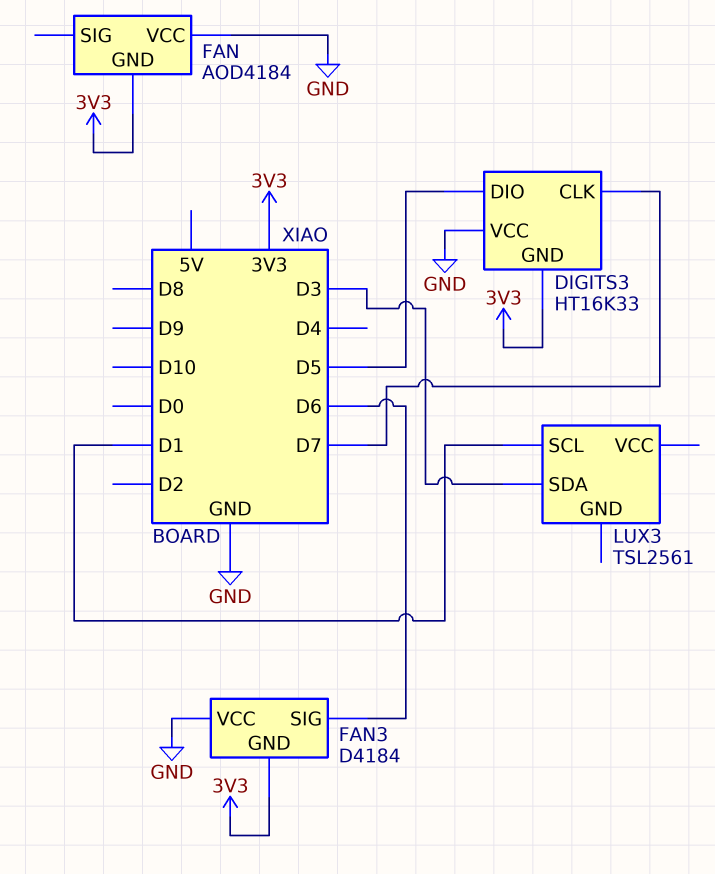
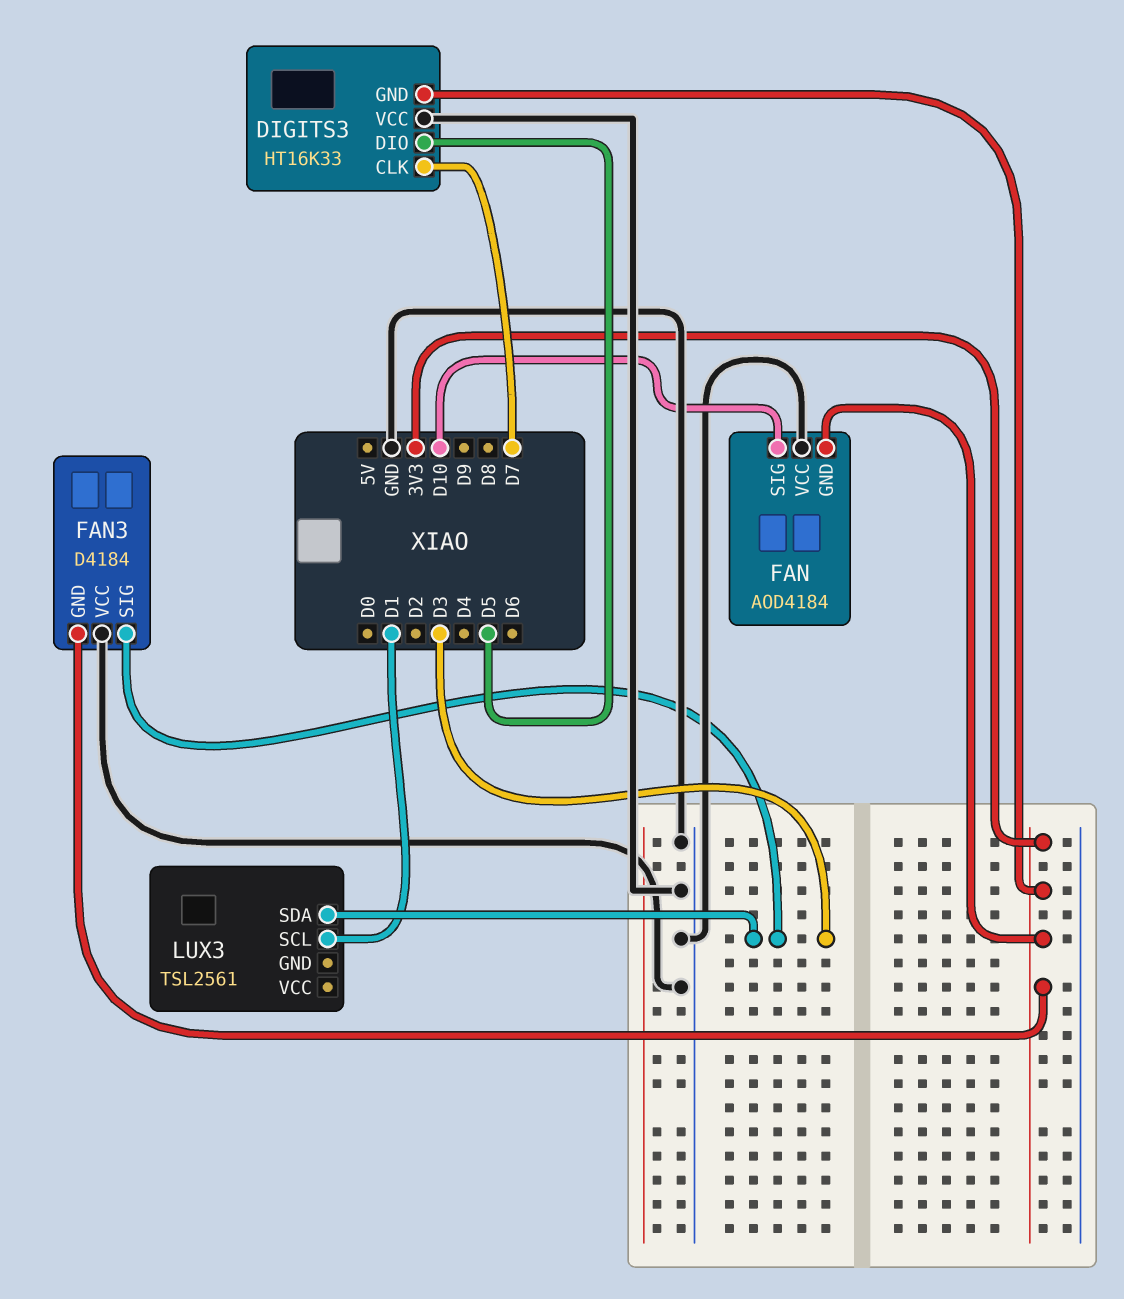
FAN pin SIG: none -> D10
FAN3 pin SIG: D6 -> D3

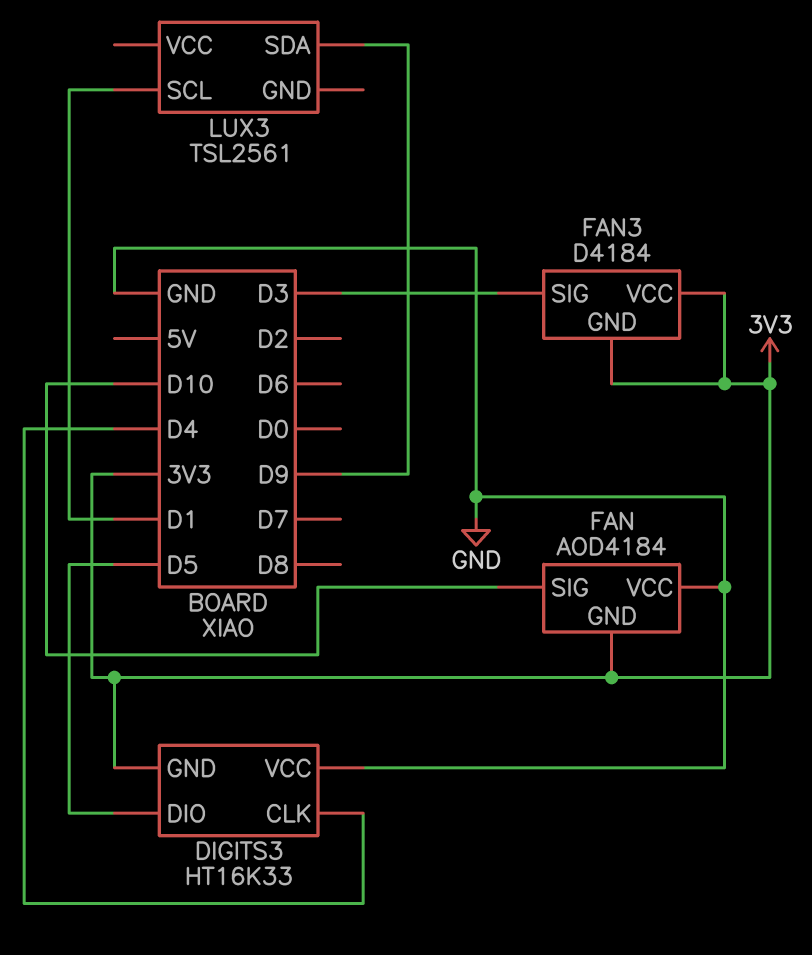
DIGITS3 pin CLK: D7 -> D4
FAN3 pin VCC: GND -> 3V3
LUX3 pin SDA: D3 -> D9

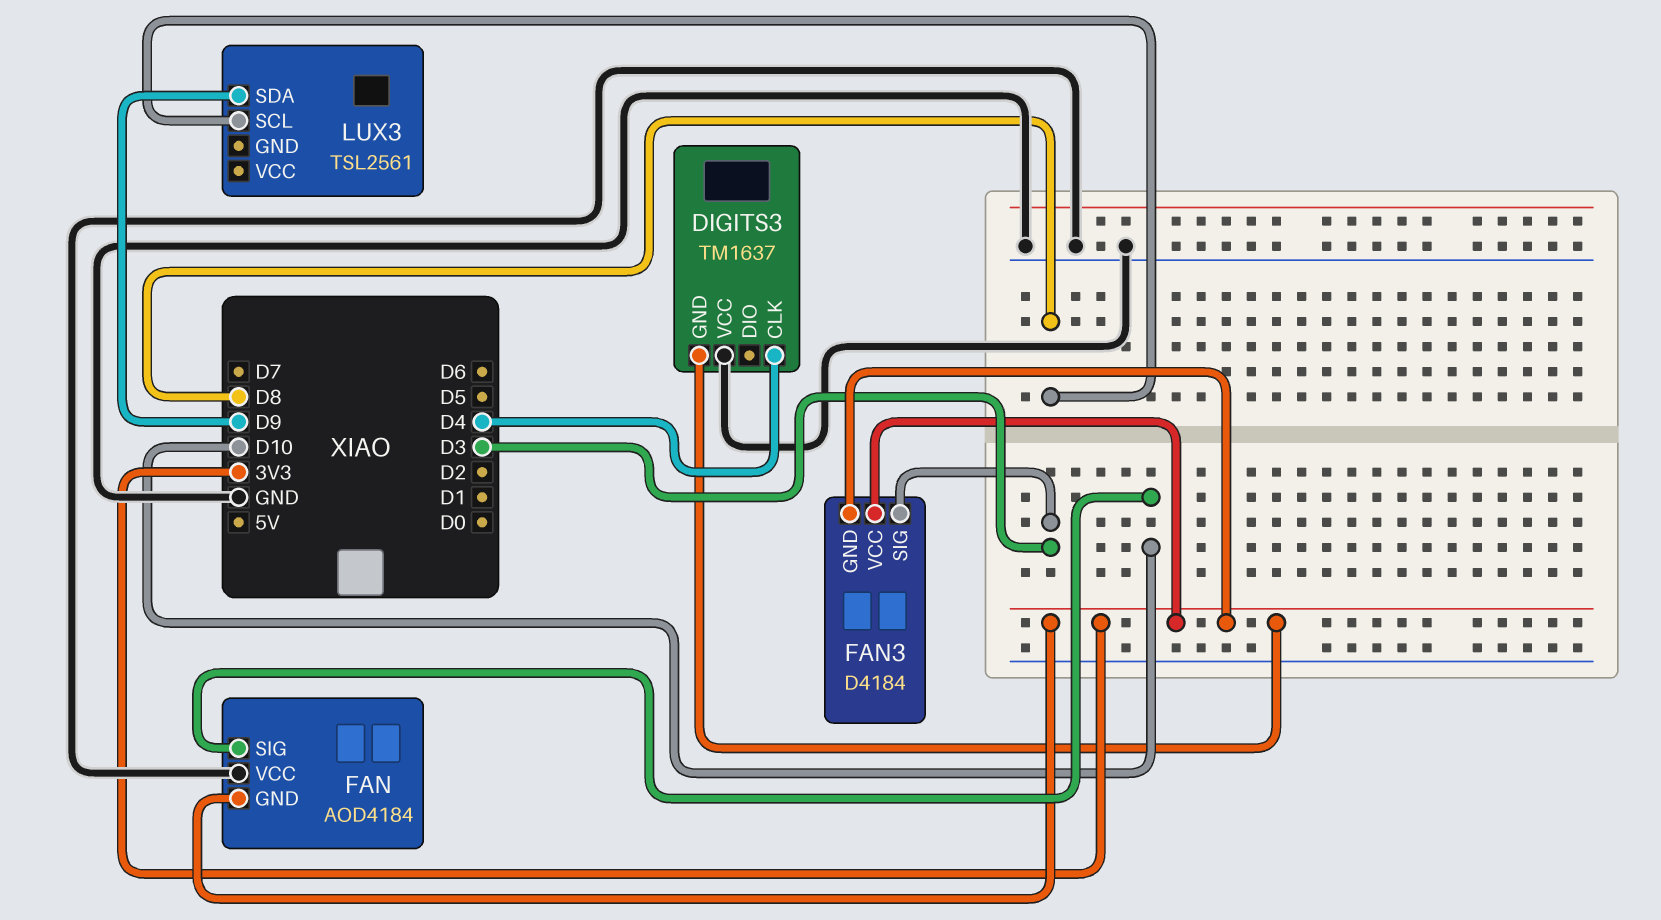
DIGITS3: HT16K33 -> TM1637
DIGITS3 pin DIO: D5 -> none
LUX3 pin SCL: D1 -> D8

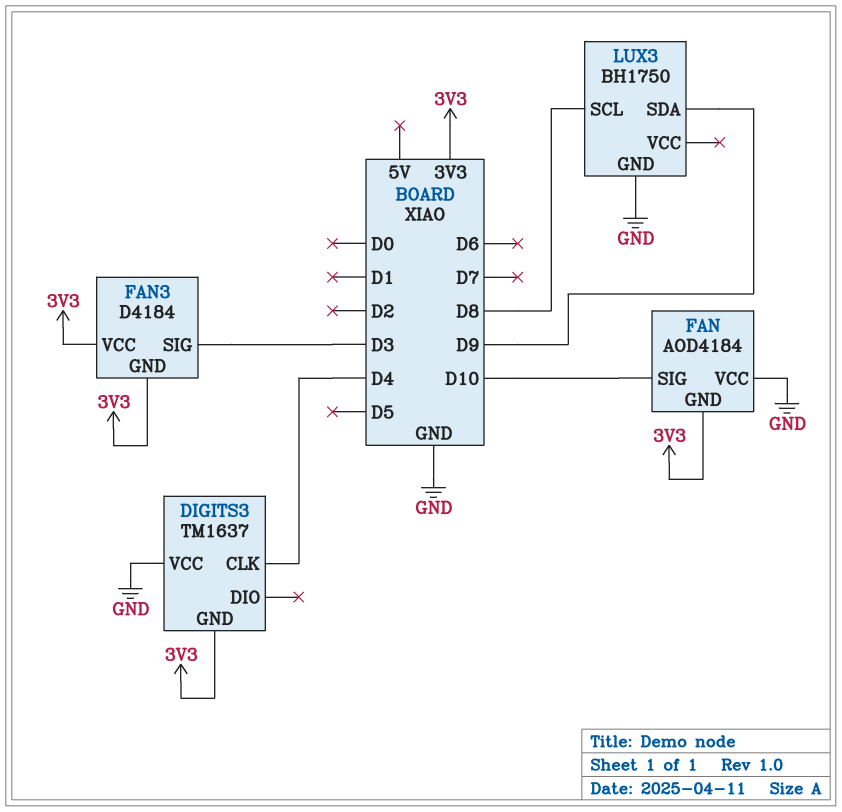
LUX3: TSL2561 -> BH1750
LUX3 pin GND: none -> GND

